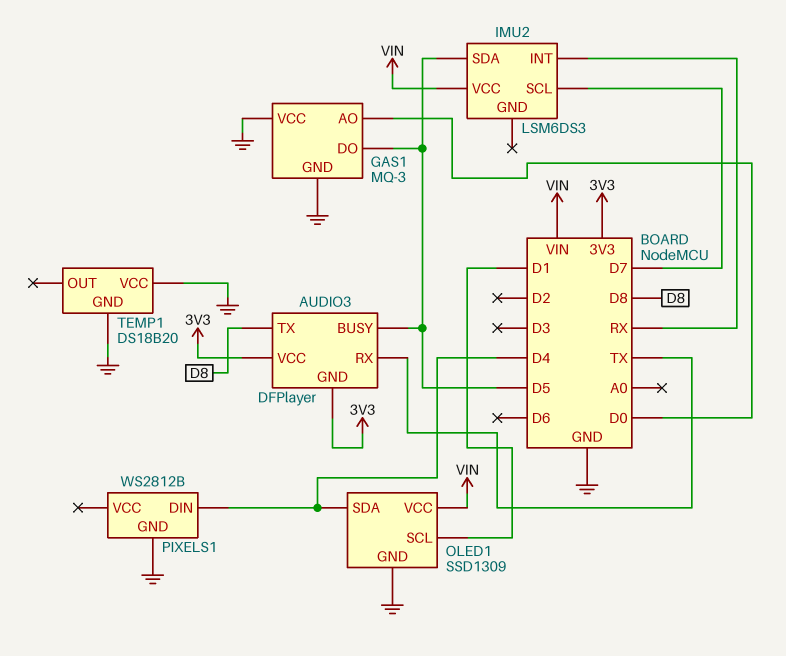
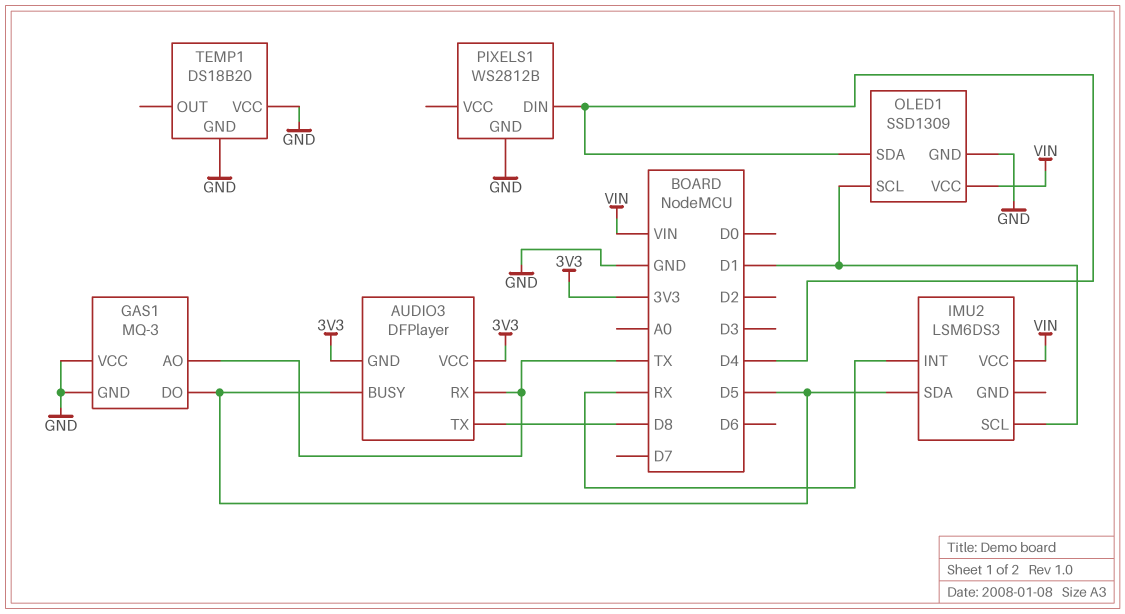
GAS1 pin AO: D0 -> TX
IMU2 pin SCL: D7 -> D1

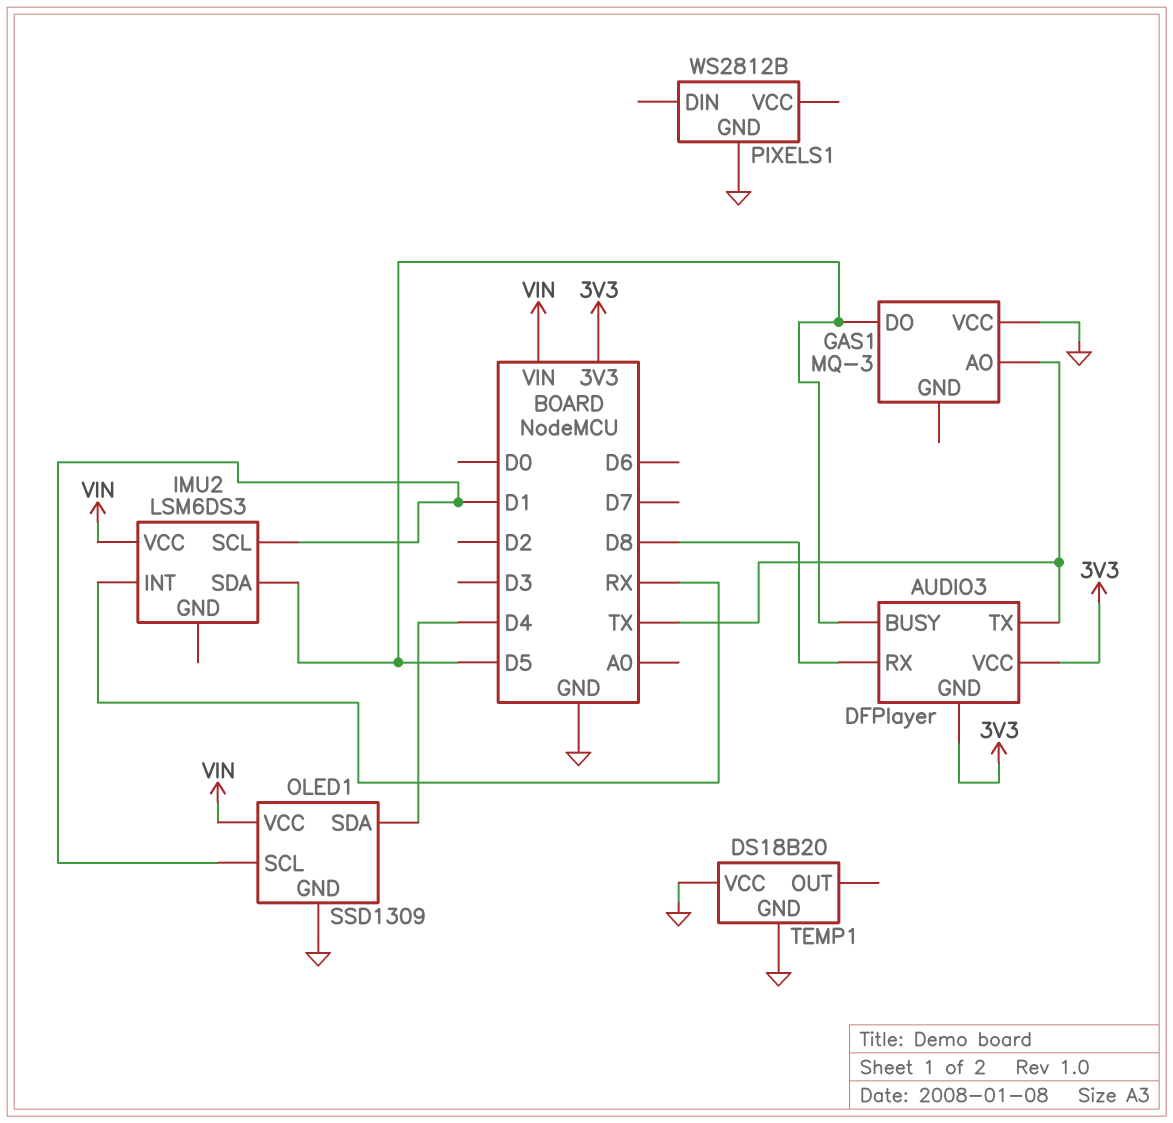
AUDIO3 pin RX: TX -> D8
AUDIO3 pin TX: D8 -> TX
GAS1 pin GND: GND -> none
PIXELS1 pin DIN: D4 -> none

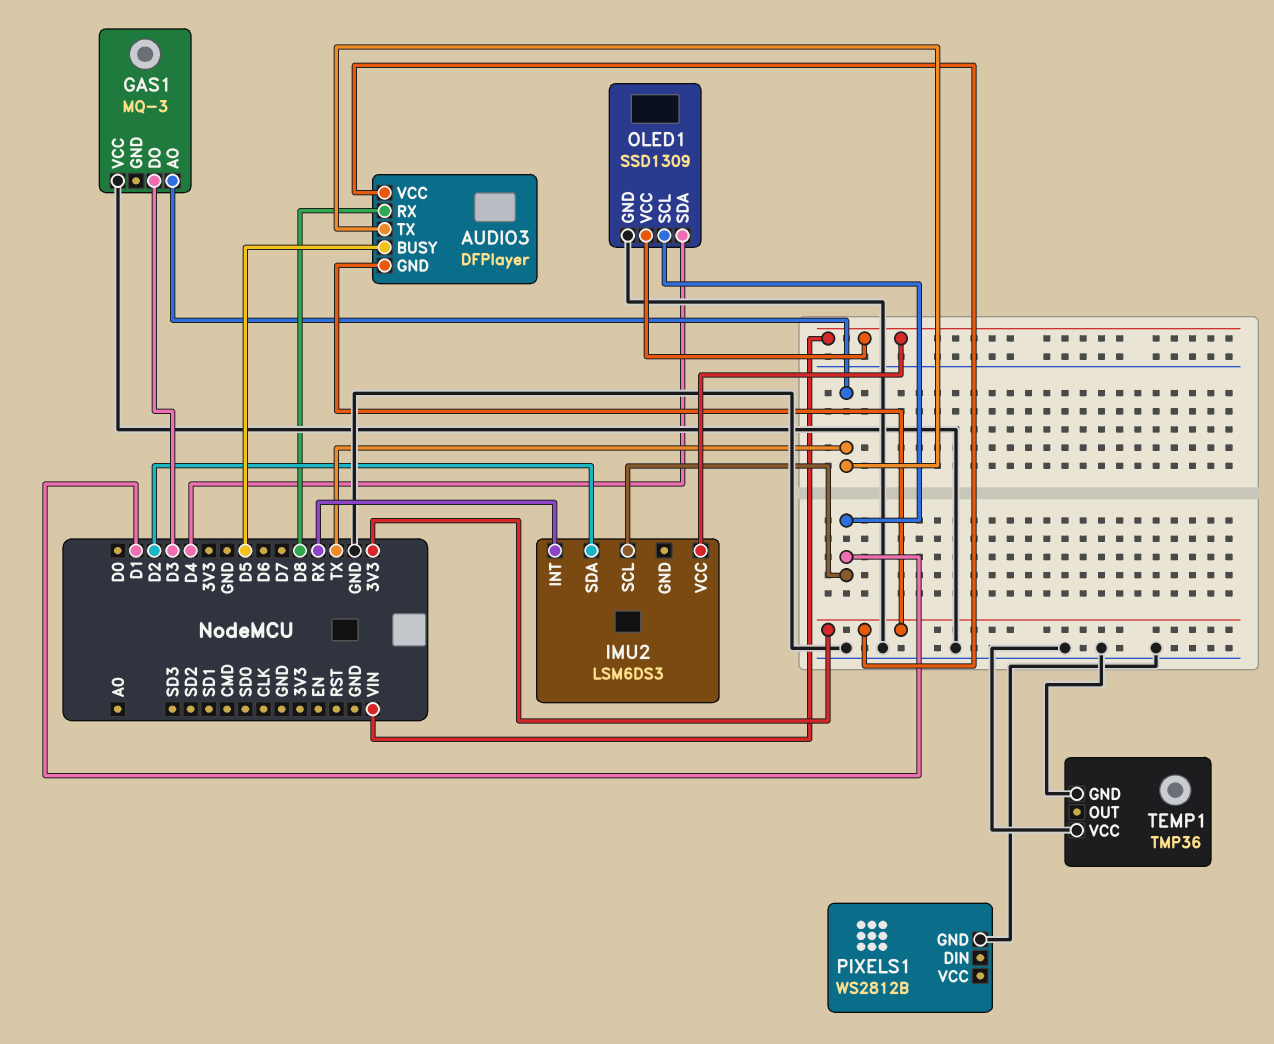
GAS1 pin DO: D5 -> D3
IMU2 pin SDA: D5 -> D2
TEMP1: DS18B20 -> TMP36

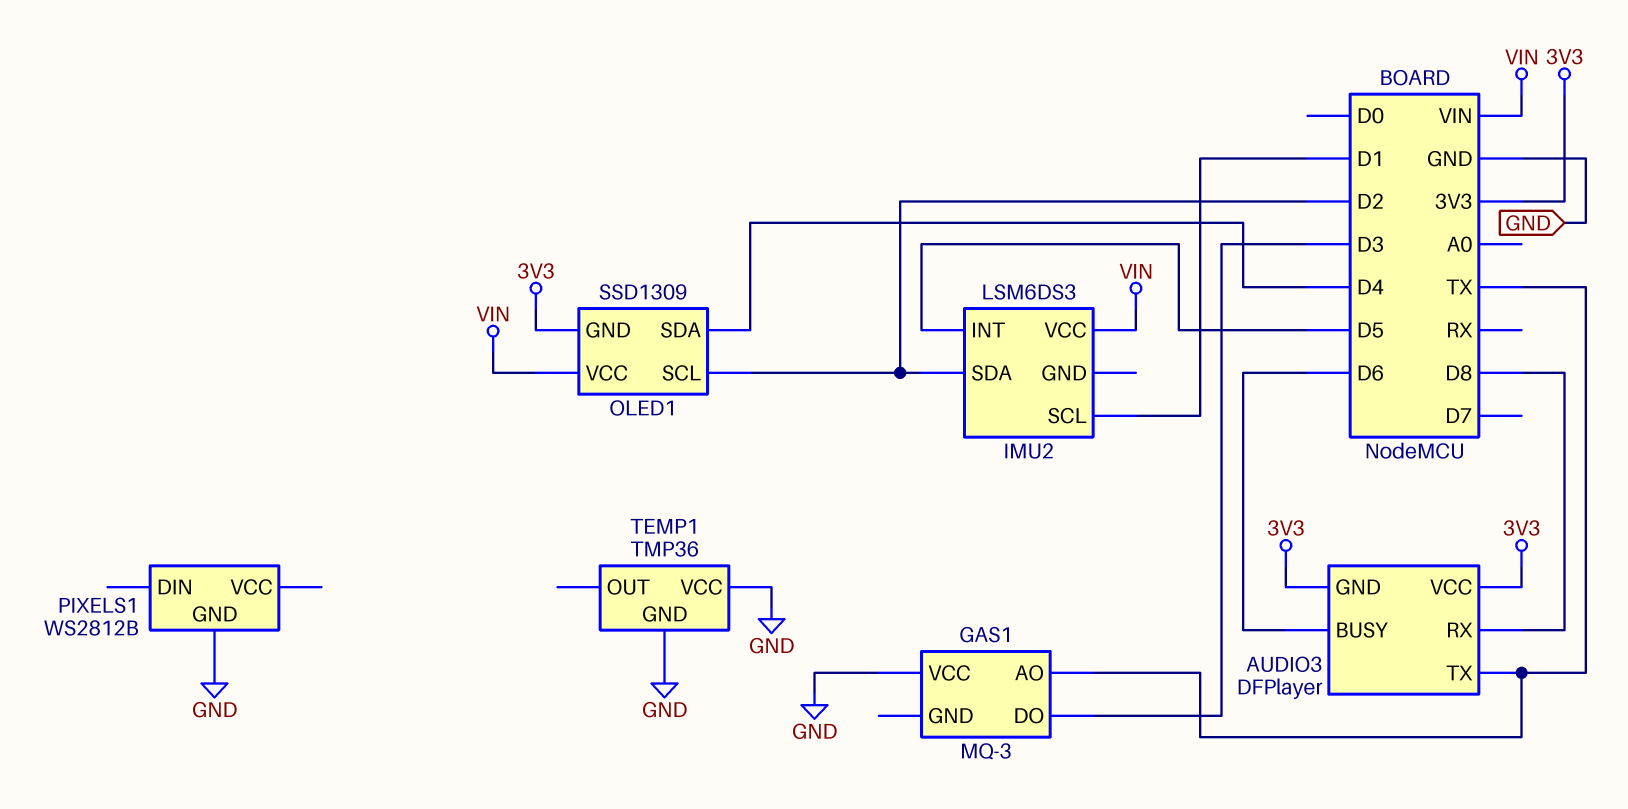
AUDIO3 pin BUSY: D5 -> D6
IMU2 pin INT: RX -> D5
OLED1 pin GND: GND -> 3V3
OLED1 pin SCL: D1 -> D2

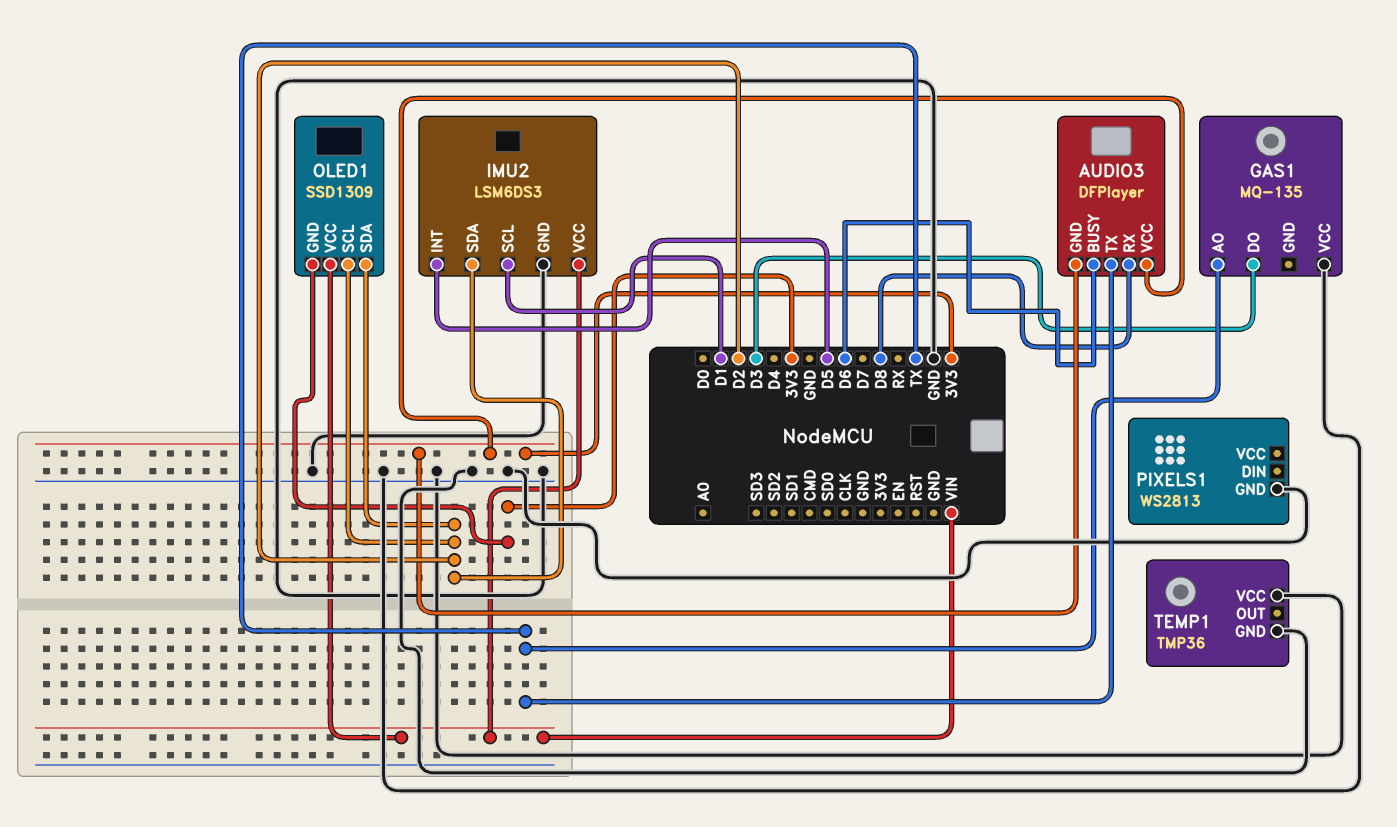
GAS1: MQ-3 -> MQ-135
IMU2 pin GND: none -> GND
OLED1 pin SDA: D4 -> D2
PIXELS1: WS2812B -> WS2813

